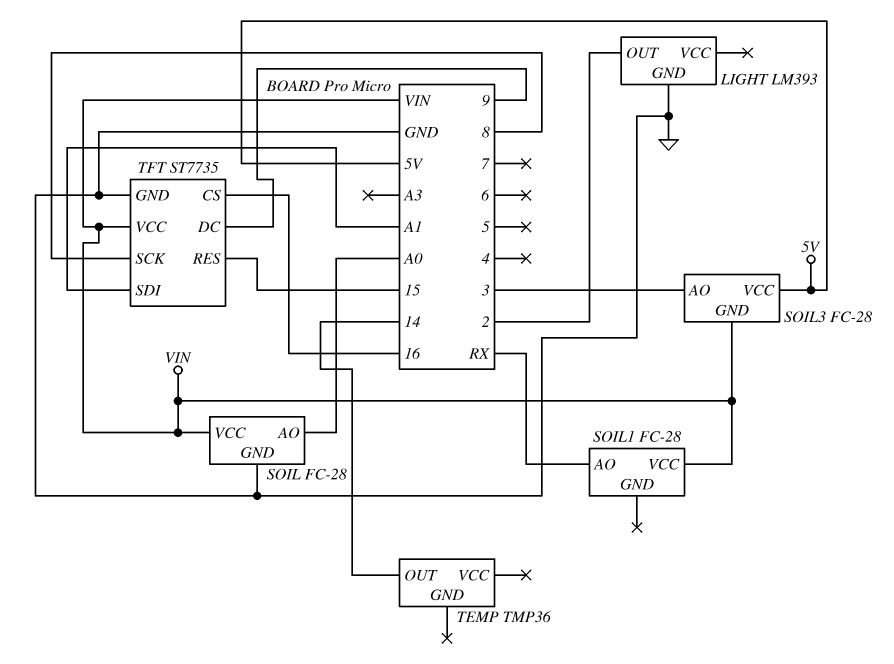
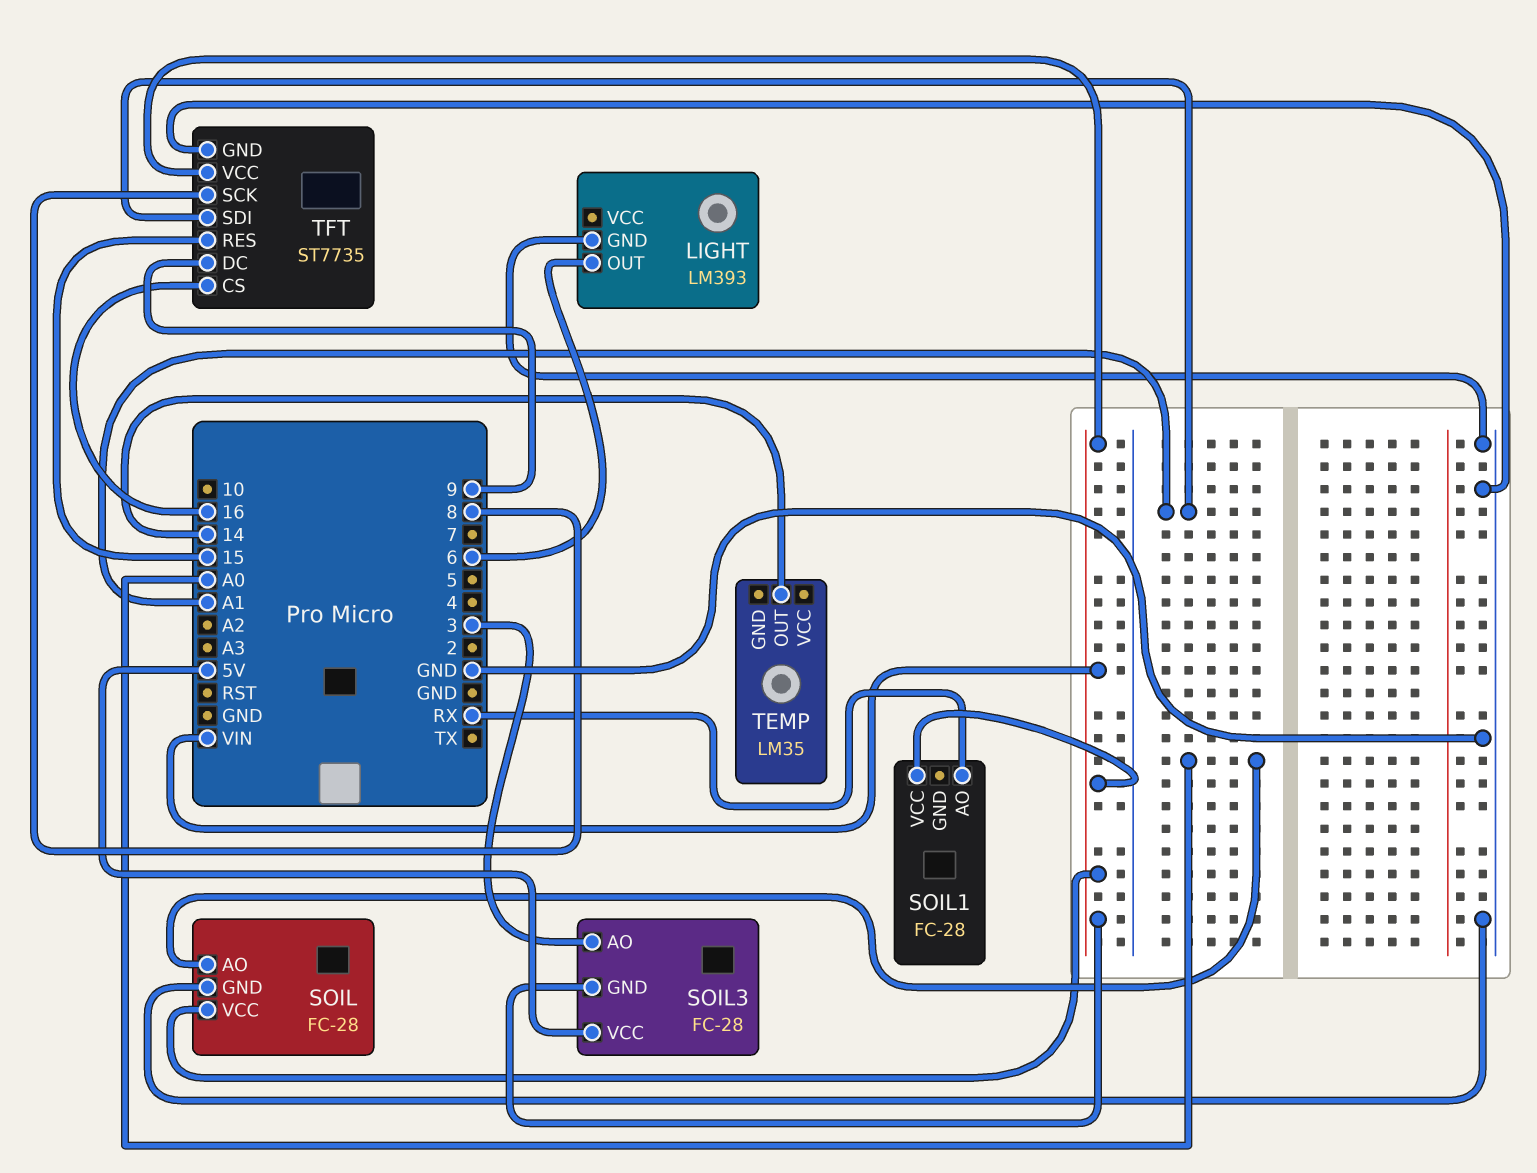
LIGHT pin OUT: 2 -> 6
TEMP: TMP36 -> LM35

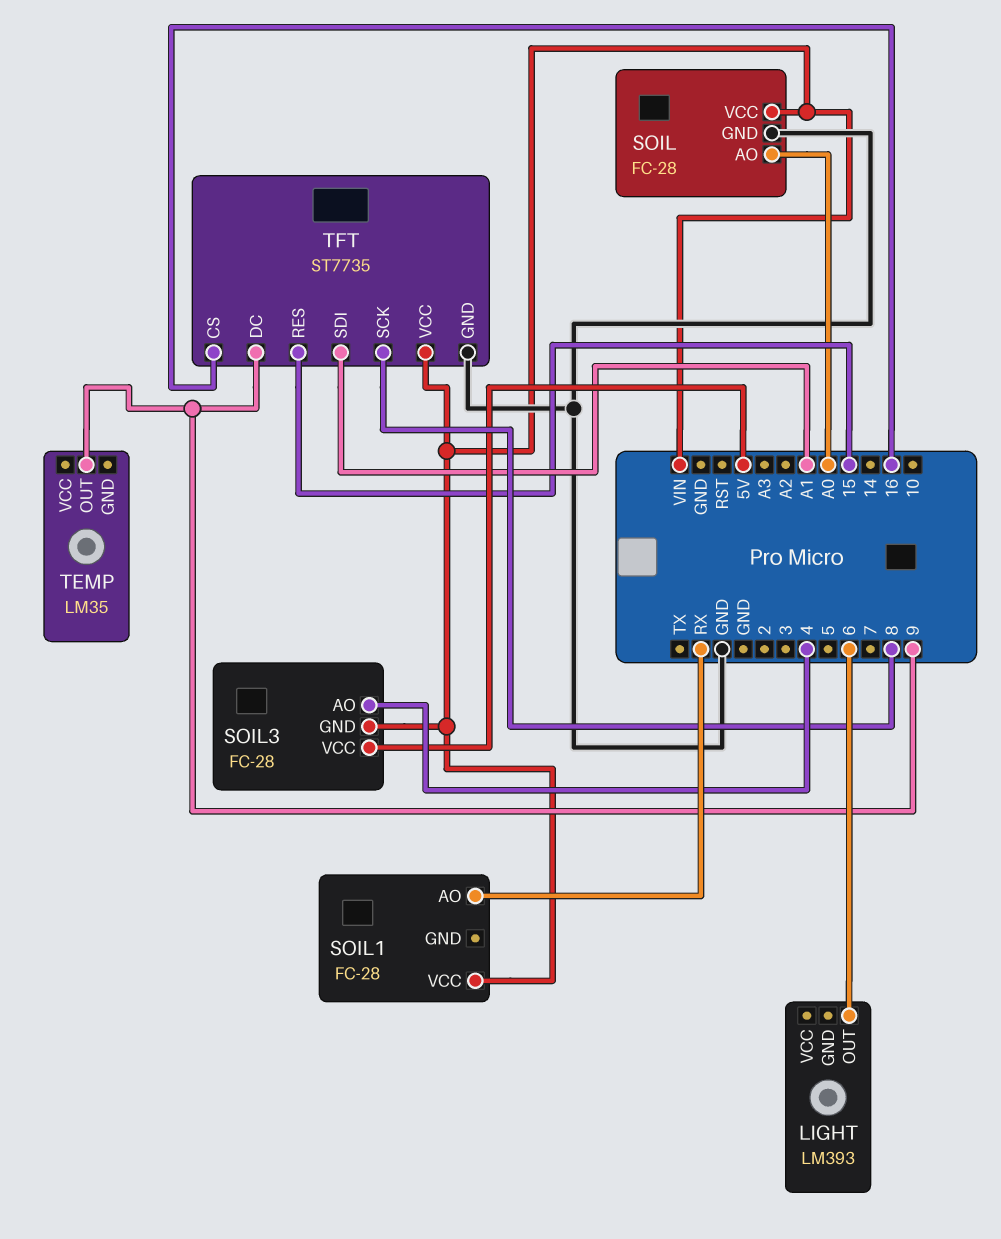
LIGHT pin GND: GND -> none
SOIL3 pin AO: 3 -> 4
TEMP pin OUT: 14 -> 9

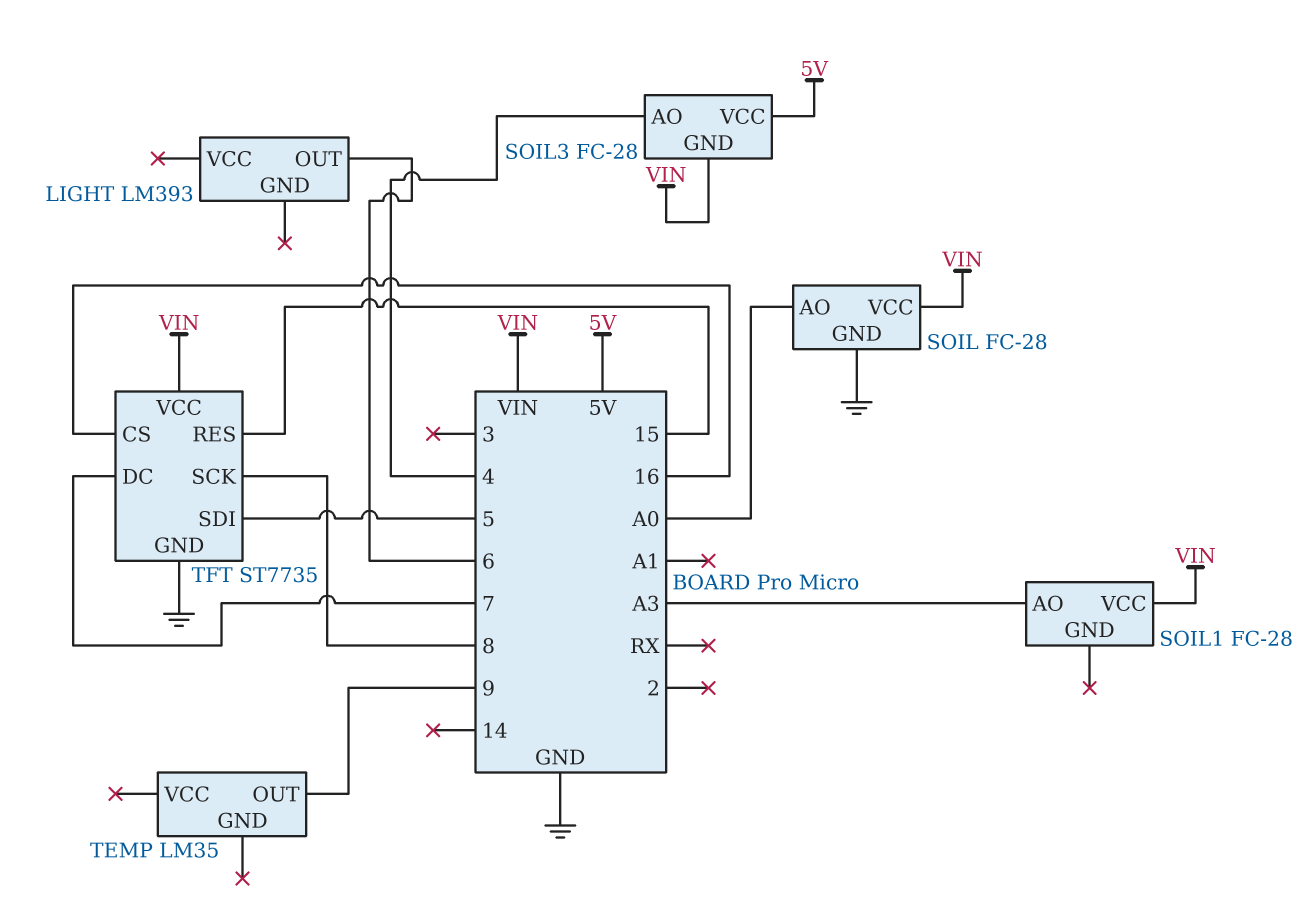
SOIL1 pin AO: RX -> A3
TFT pin DC: 9 -> 7
TFT pin SDI: A1 -> 5

